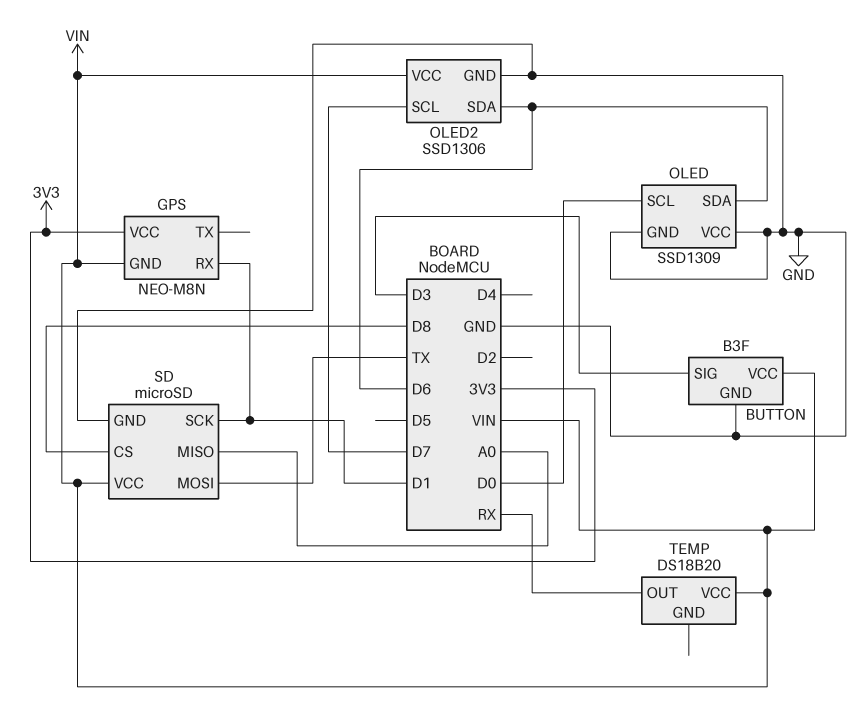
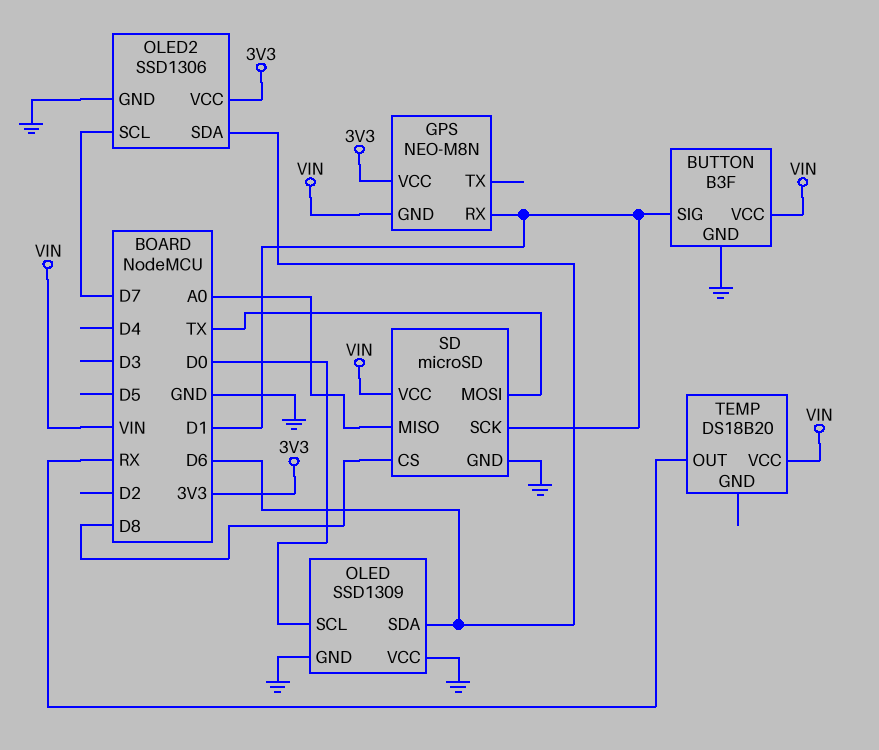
BUTTON pin SIG: D3 -> D1
OLED2 pin VCC: VIN -> 3V3

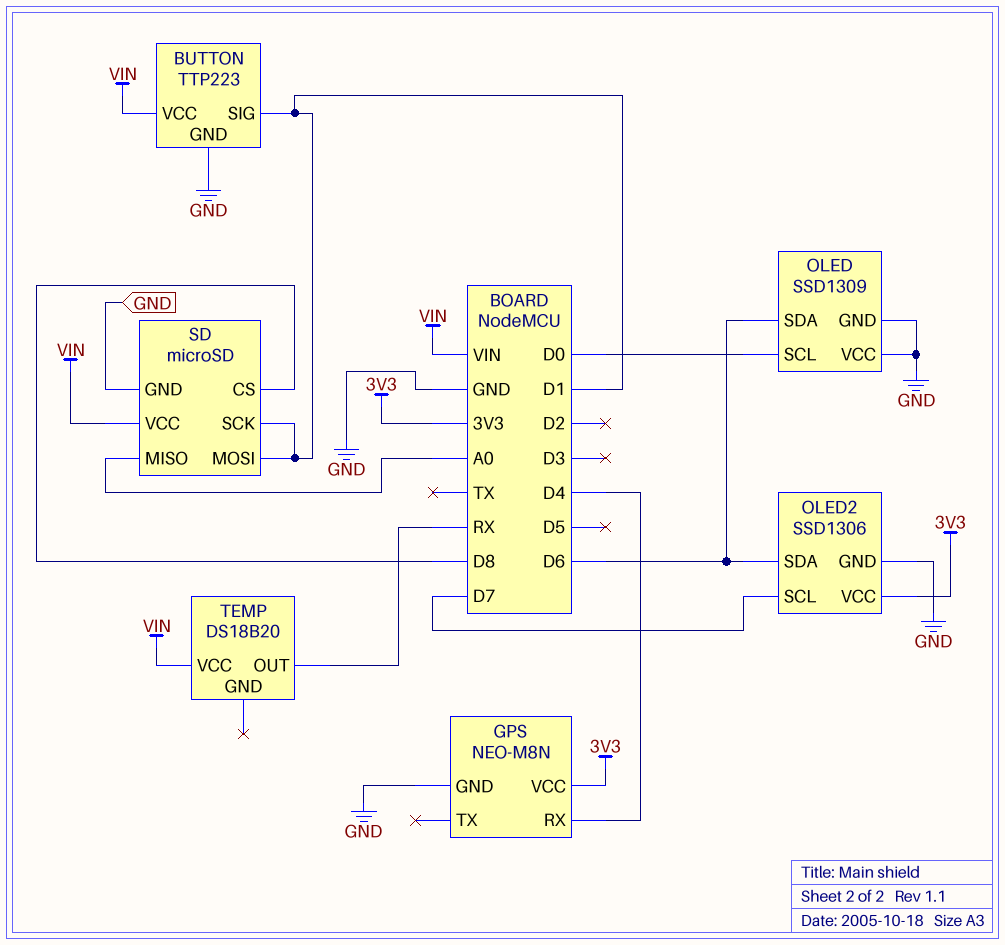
BUTTON: B3F -> TTP223
GPS pin GND: VIN -> GND
GPS pin RX: D1 -> D4
SD pin MOSI: TX -> D1

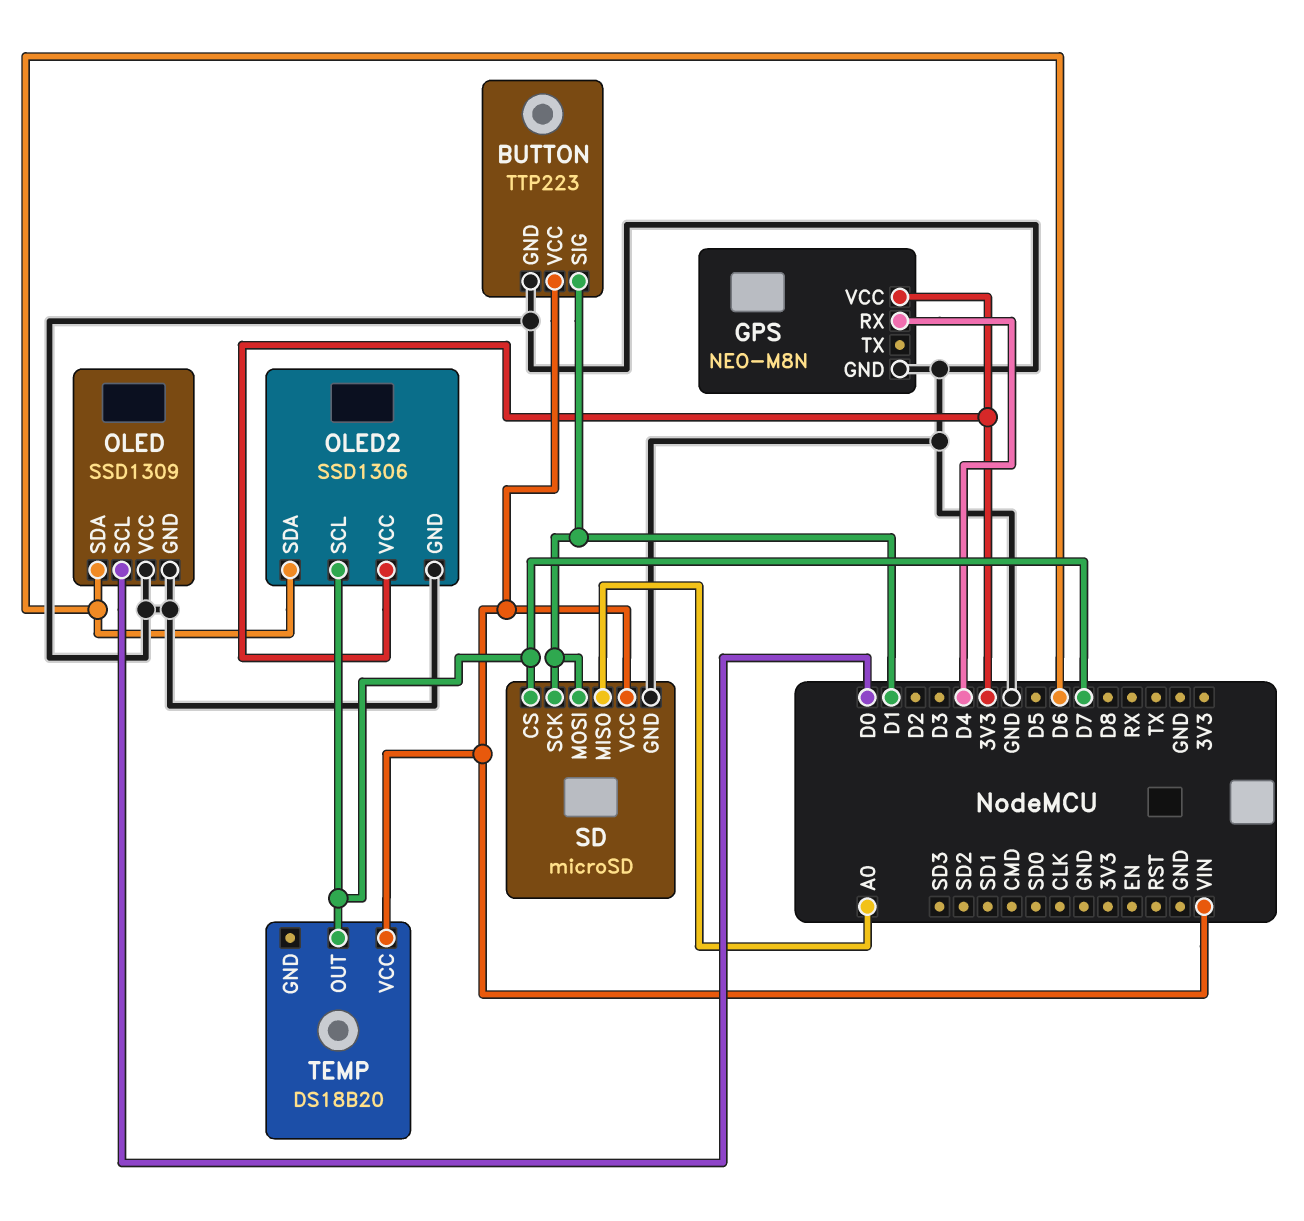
SD pin CS: D8 -> D7
TEMP pin OUT: RX -> D7

